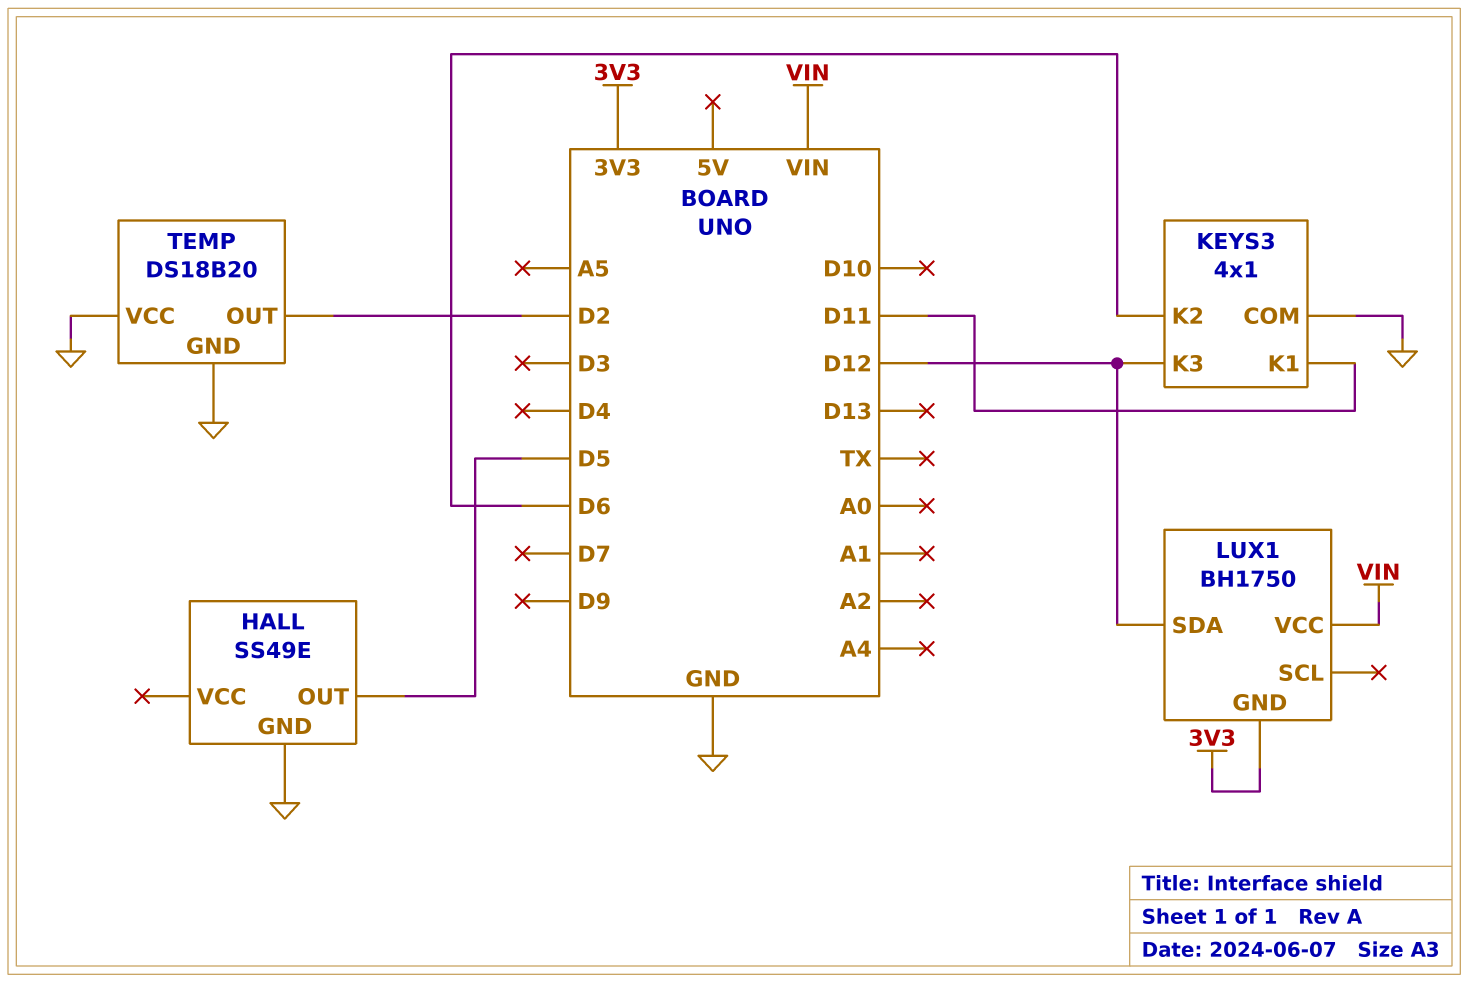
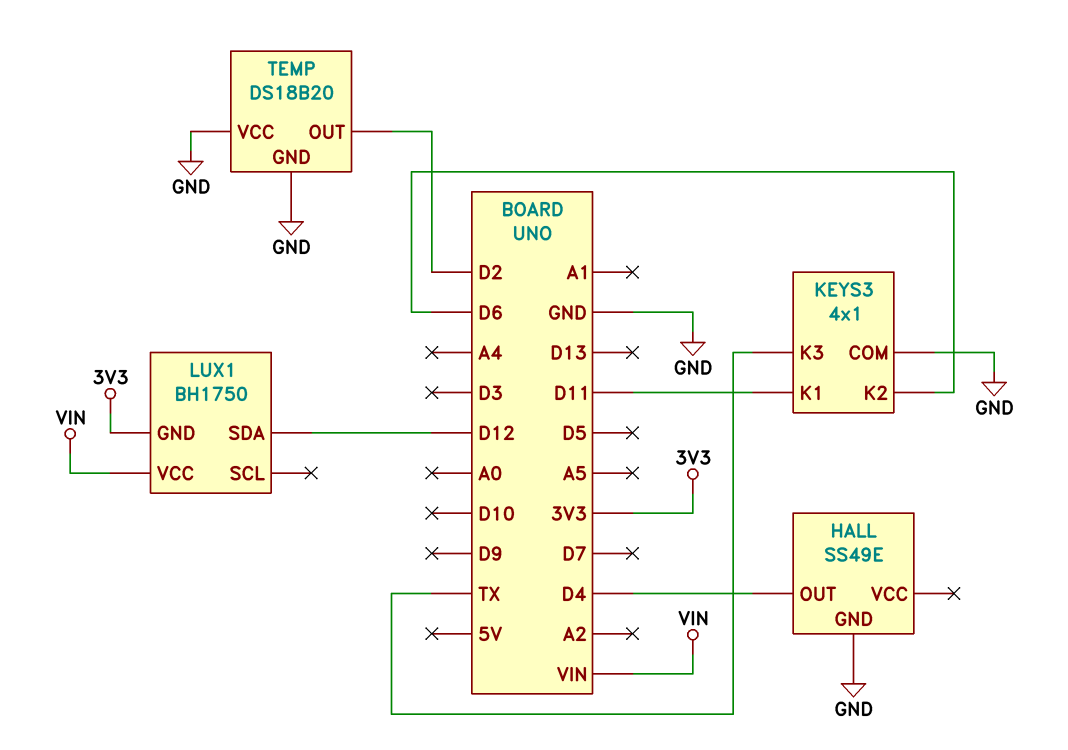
HALL pin OUT: D5 -> D4
KEYS3 pin K3: D12 -> TX

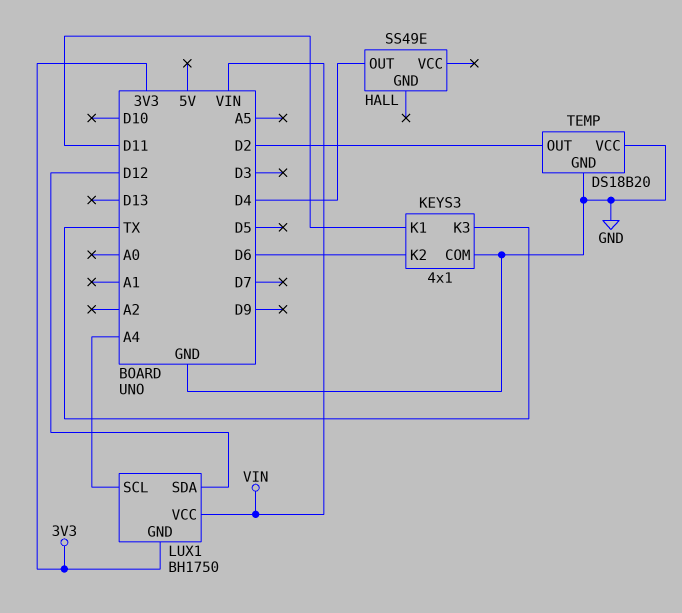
HALL pin GND: GND -> none
LUX1 pin SCL: none -> A4

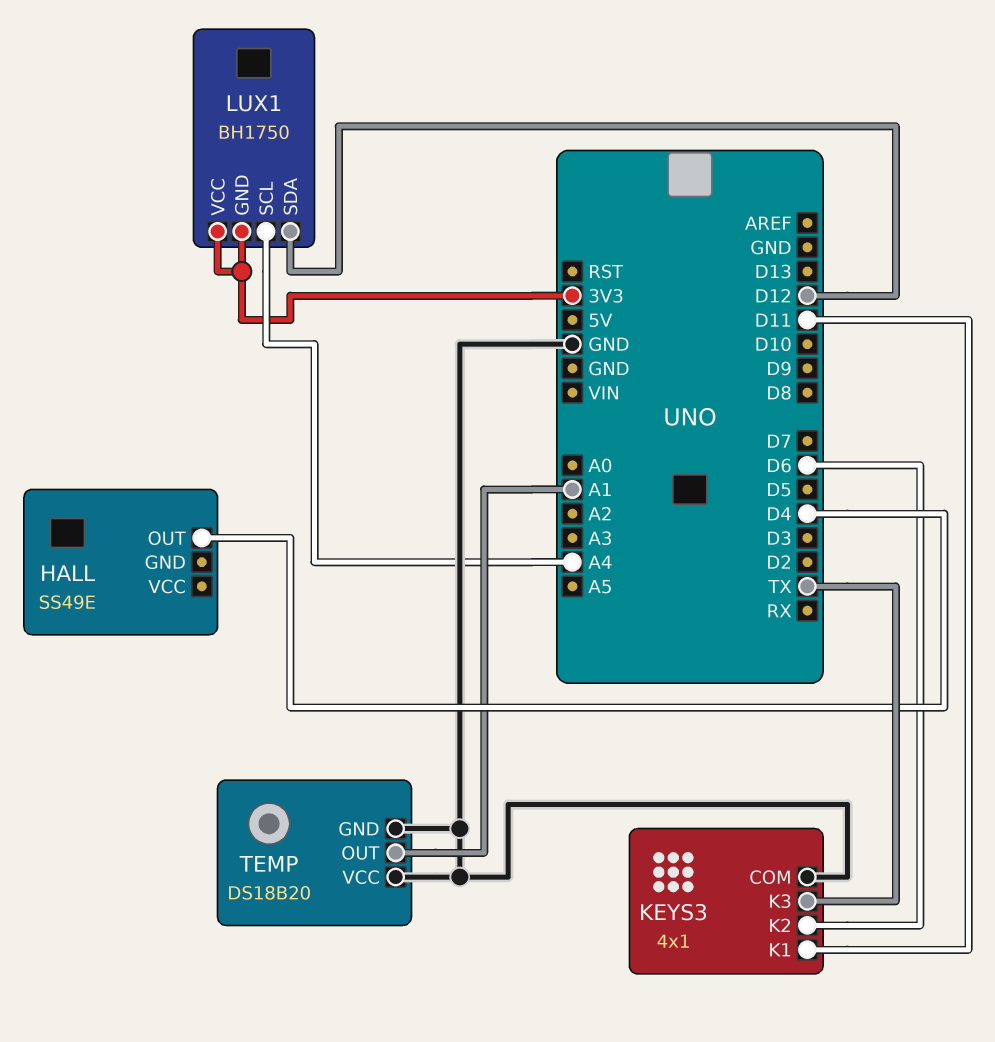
LUX1 pin VCC: VIN -> 3V3
TEMP pin OUT: D2 -> A1

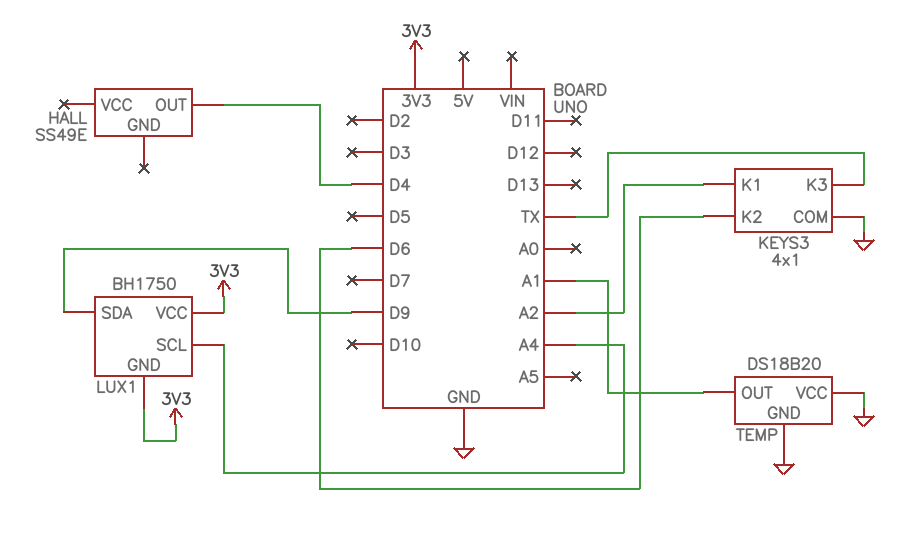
KEYS3 pin K1: D11 -> A2
LUX1 pin SDA: D12 -> D9

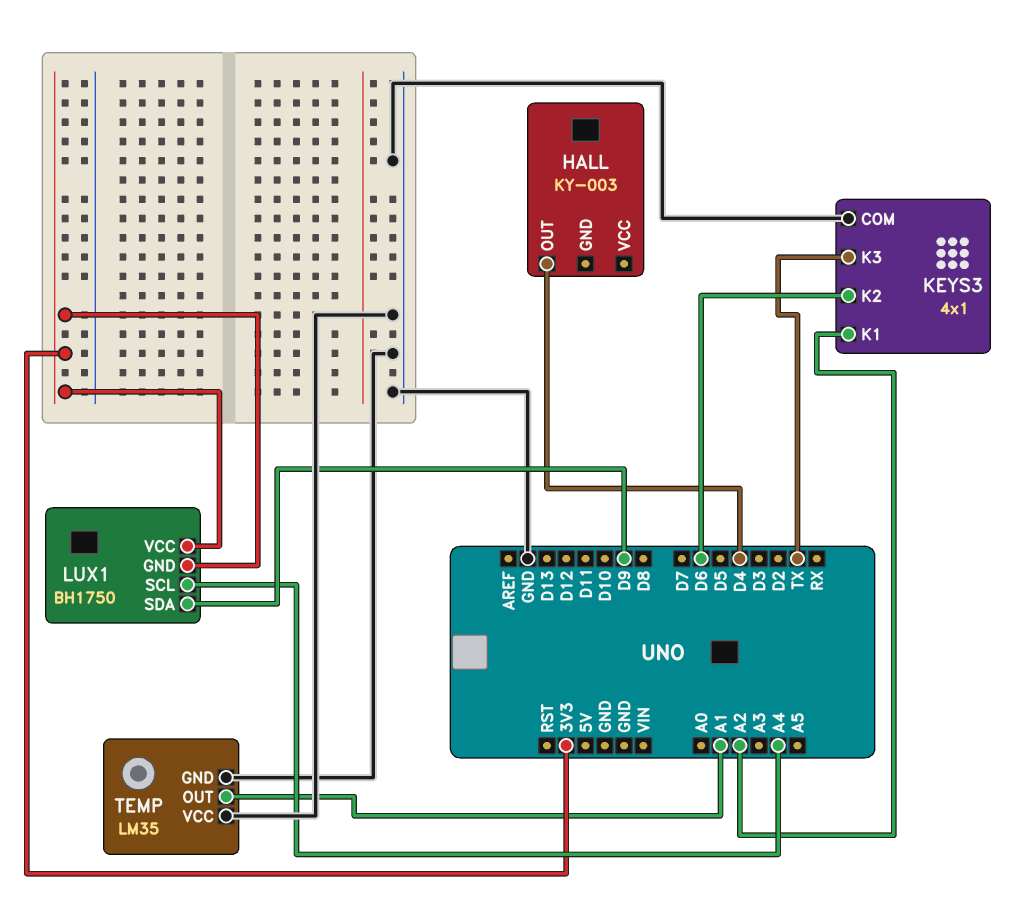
HALL: SS49E -> KY-003
TEMP: DS18B20 -> LM35

